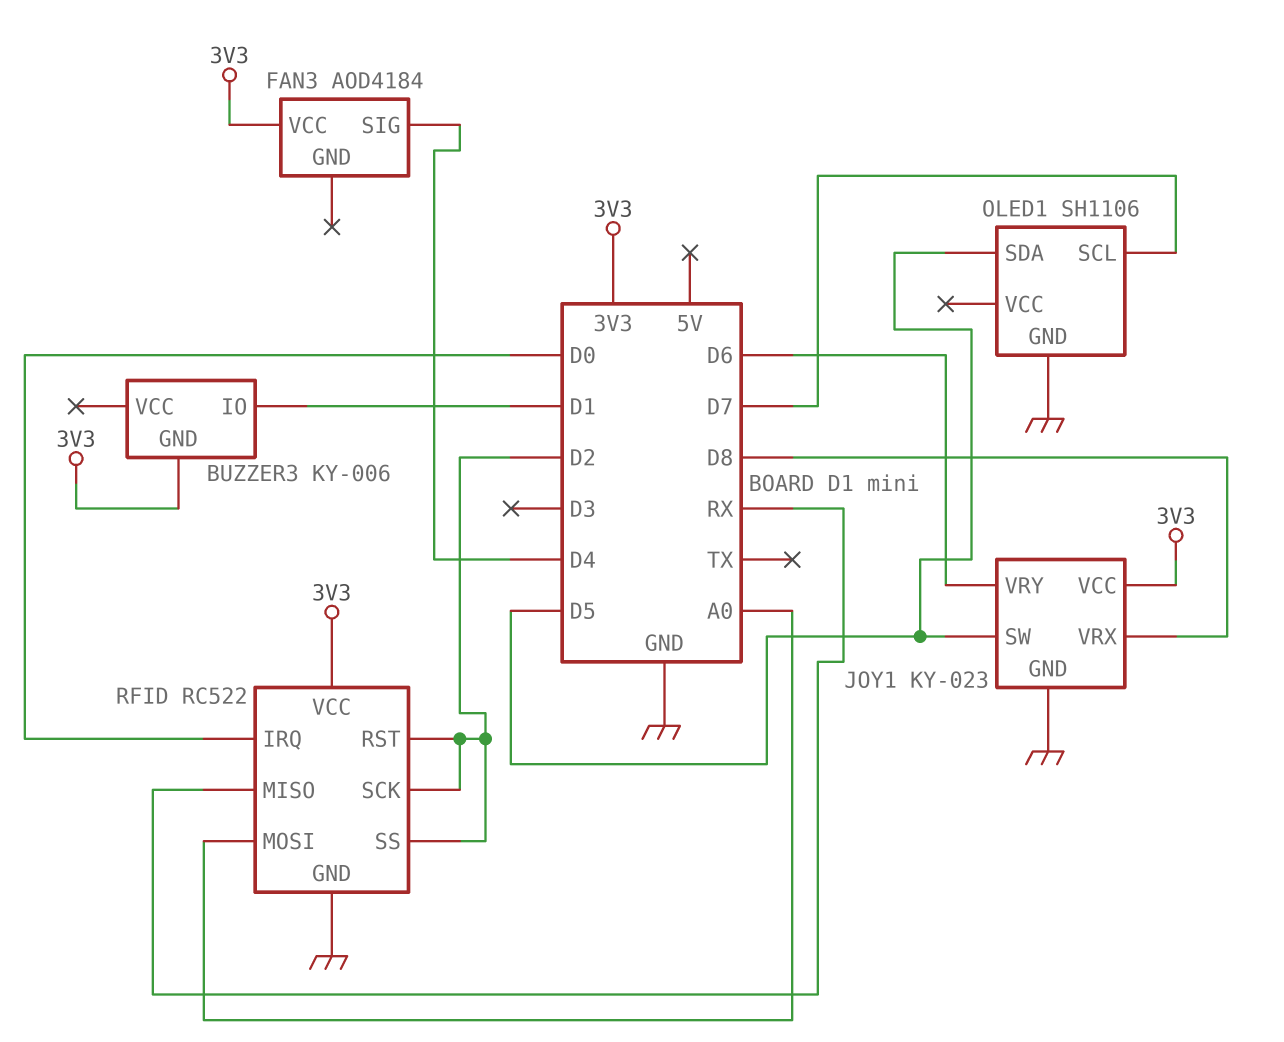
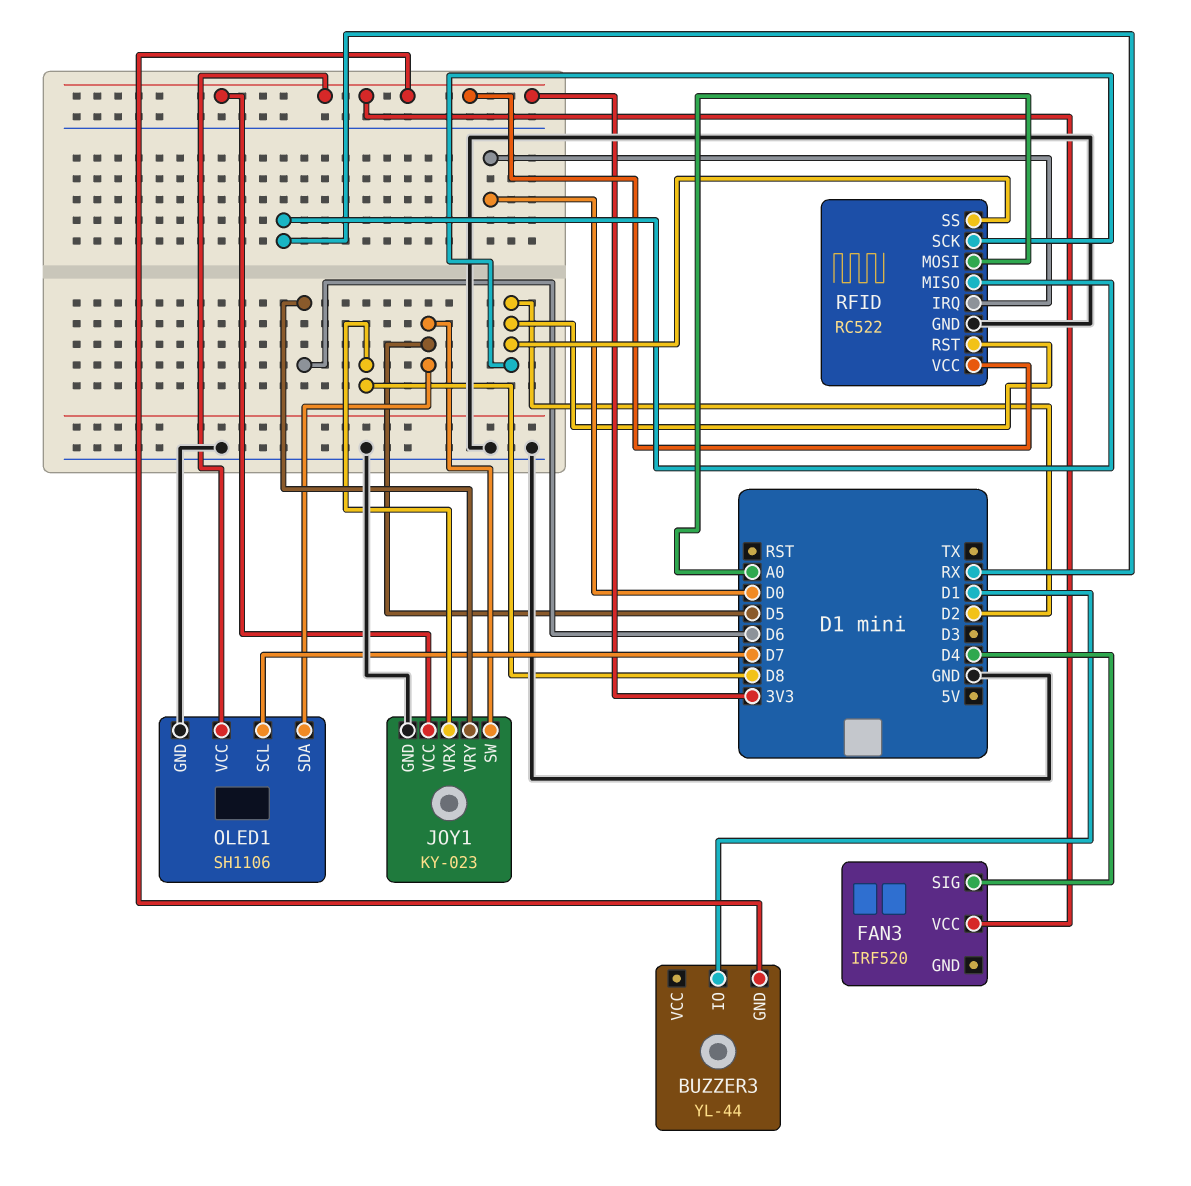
BUZZER3: KY-006 -> YL-44
FAN3: AOD4184 -> IRF520
OLED1 pin VCC: none -> 3V3

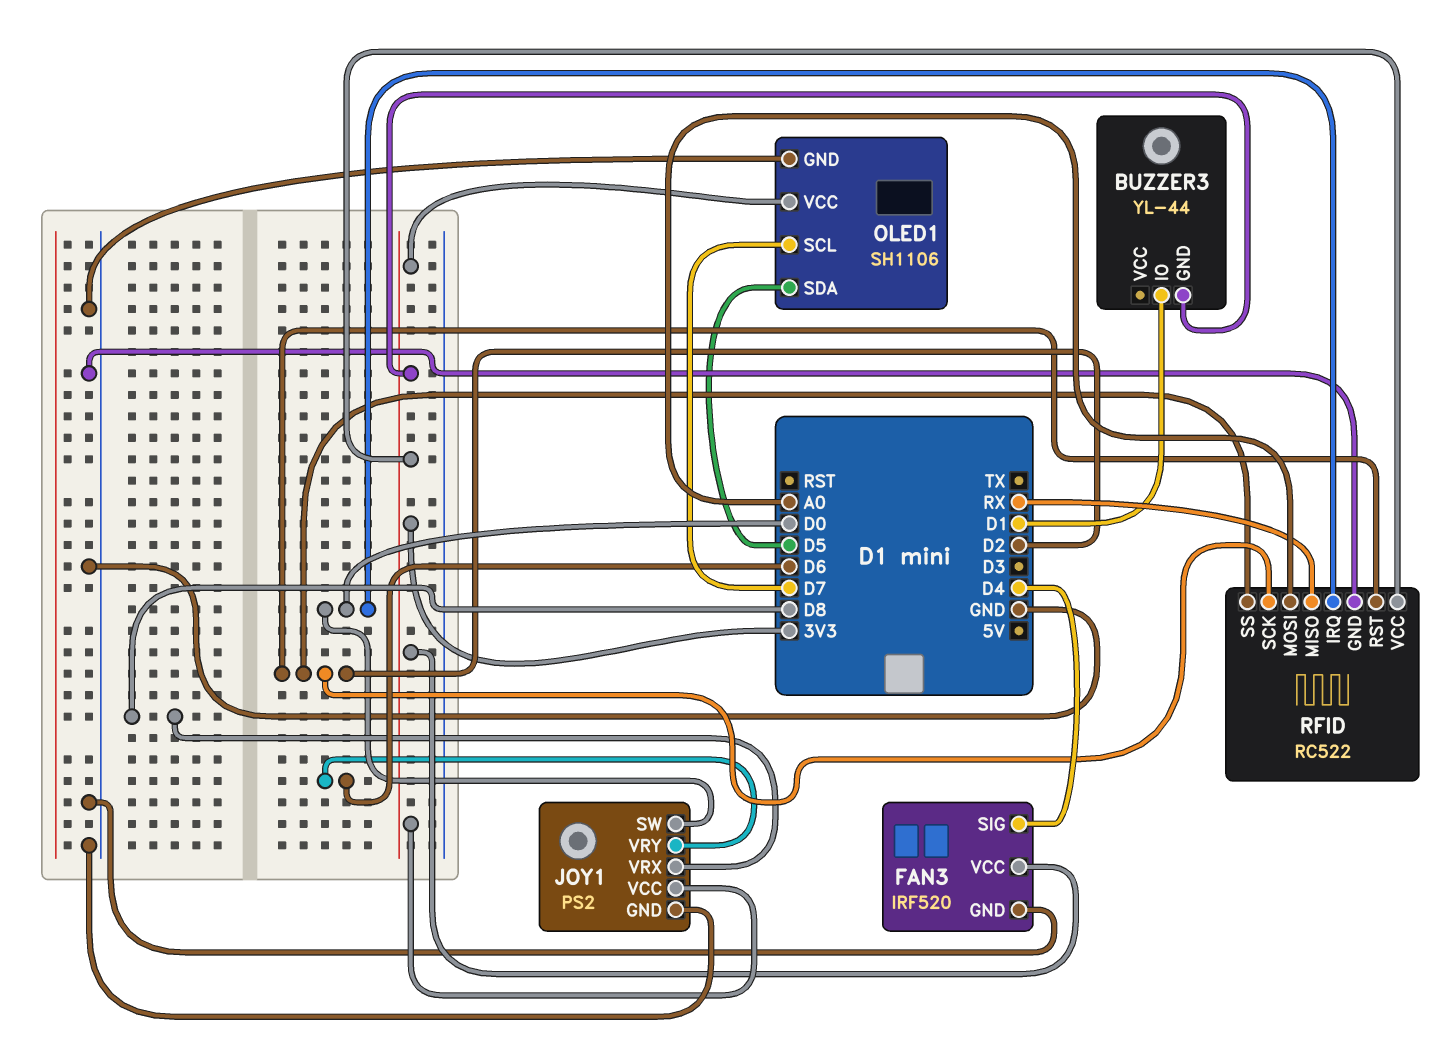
FAN3 pin GND: none -> GND
JOY1: KY-023 -> PS2
JOY1 pin SW: D5 -> D0

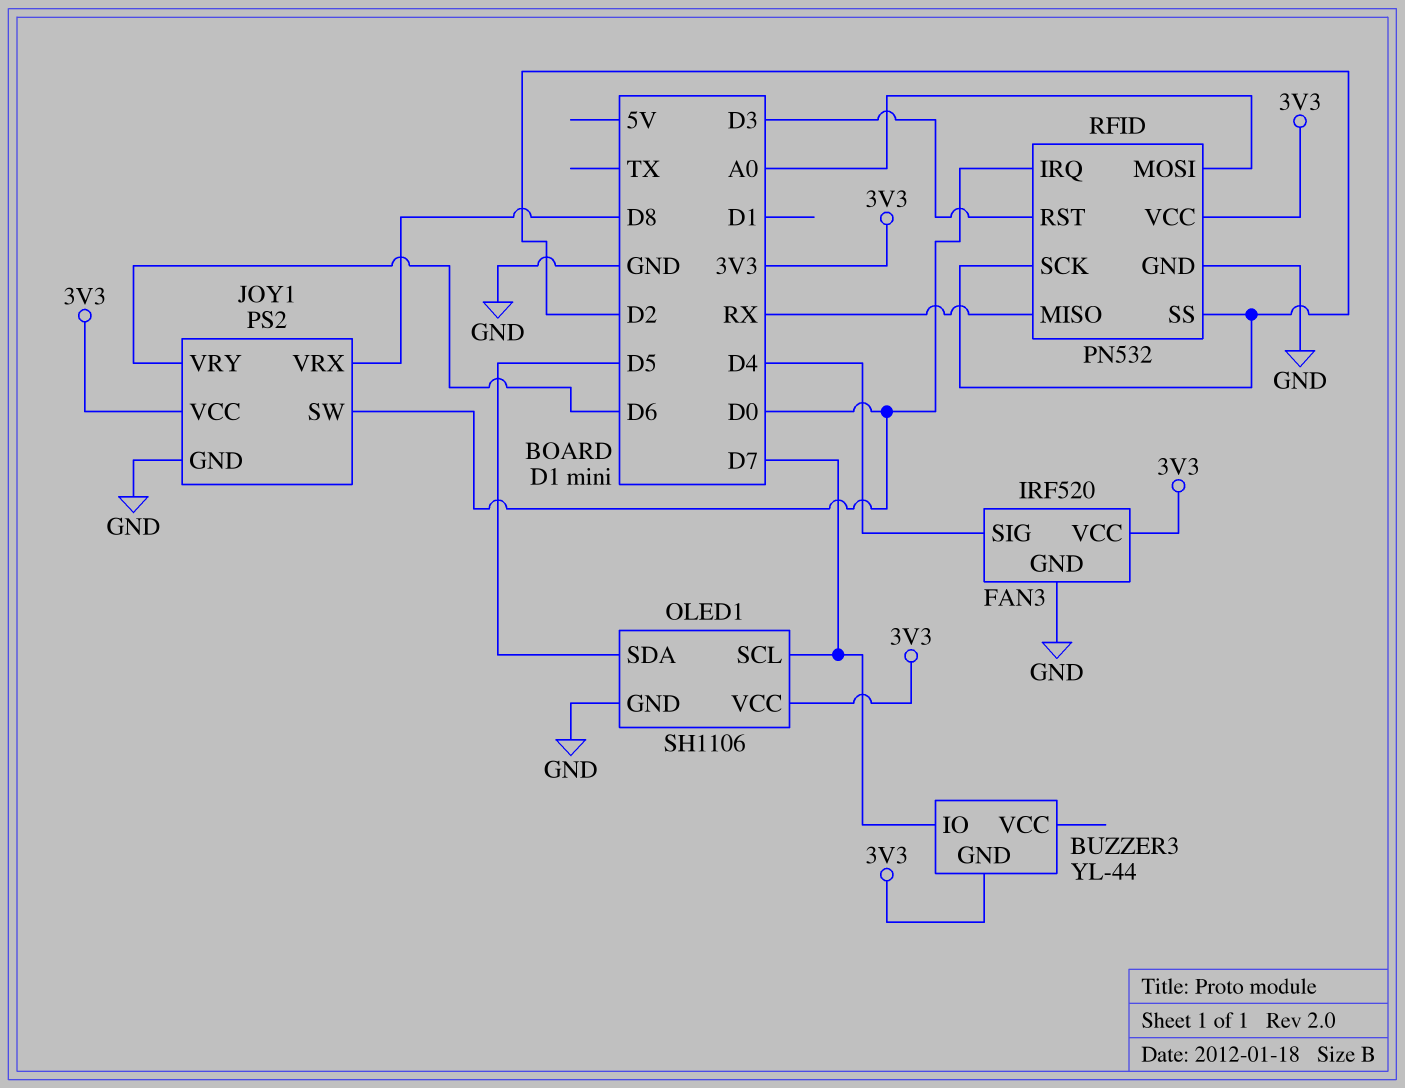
BUZZER3 pin IO: D1 -> D7
RFID: RC522 -> PN532
RFID pin RST: D2 -> D3

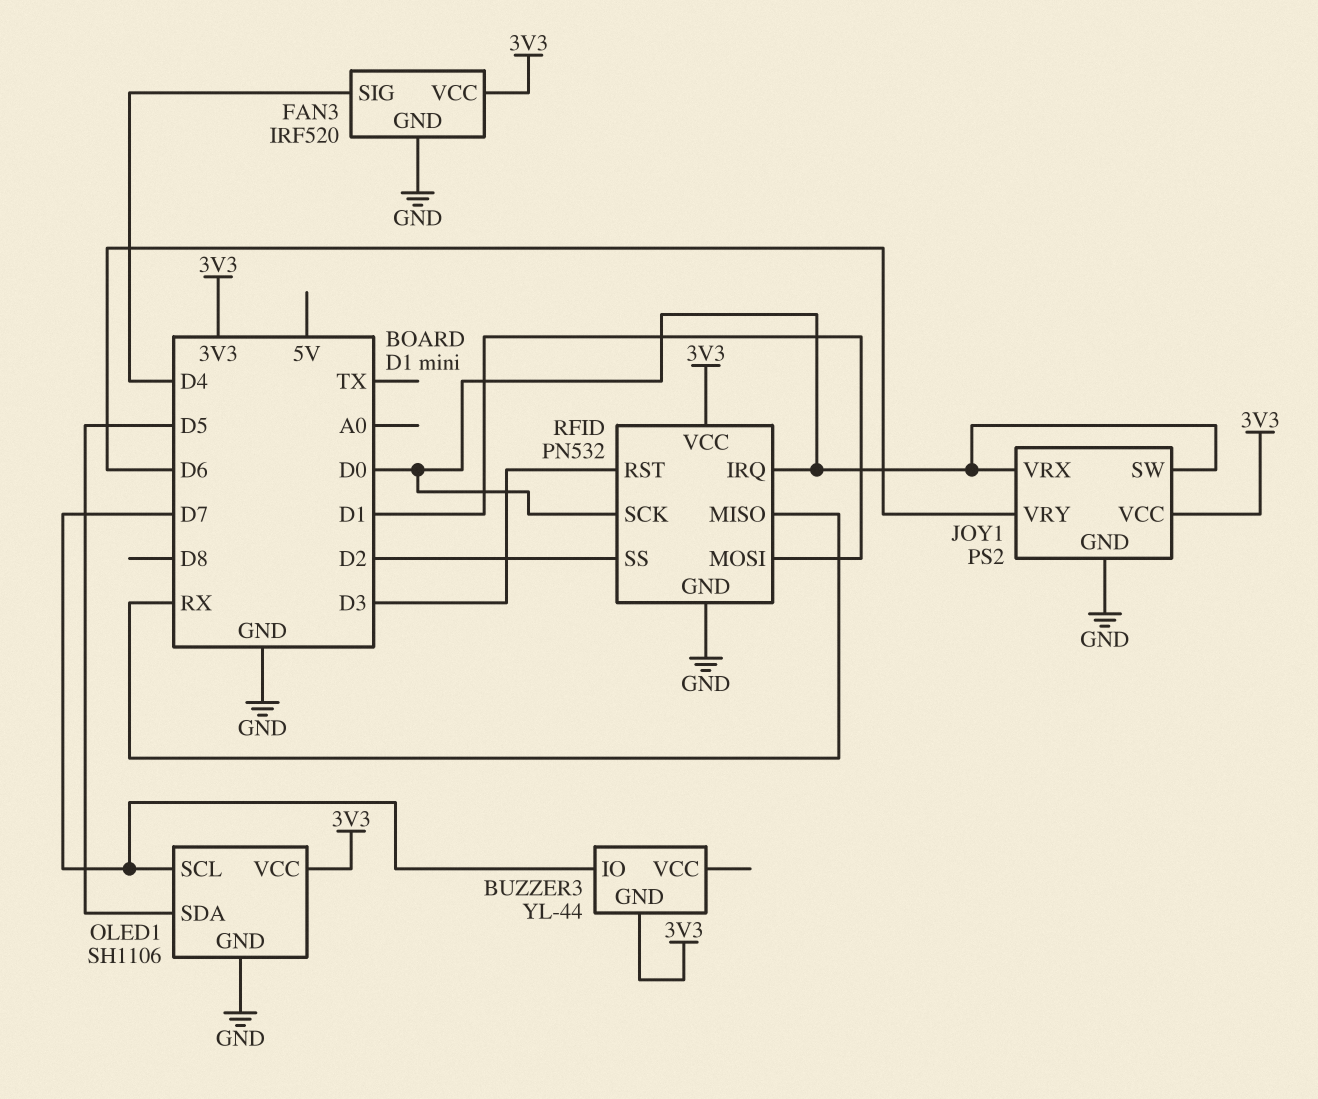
JOY1 pin VRX: D8 -> D0
RFID pin MOSI: A0 -> D1
RFID pin SCK: D2 -> D0

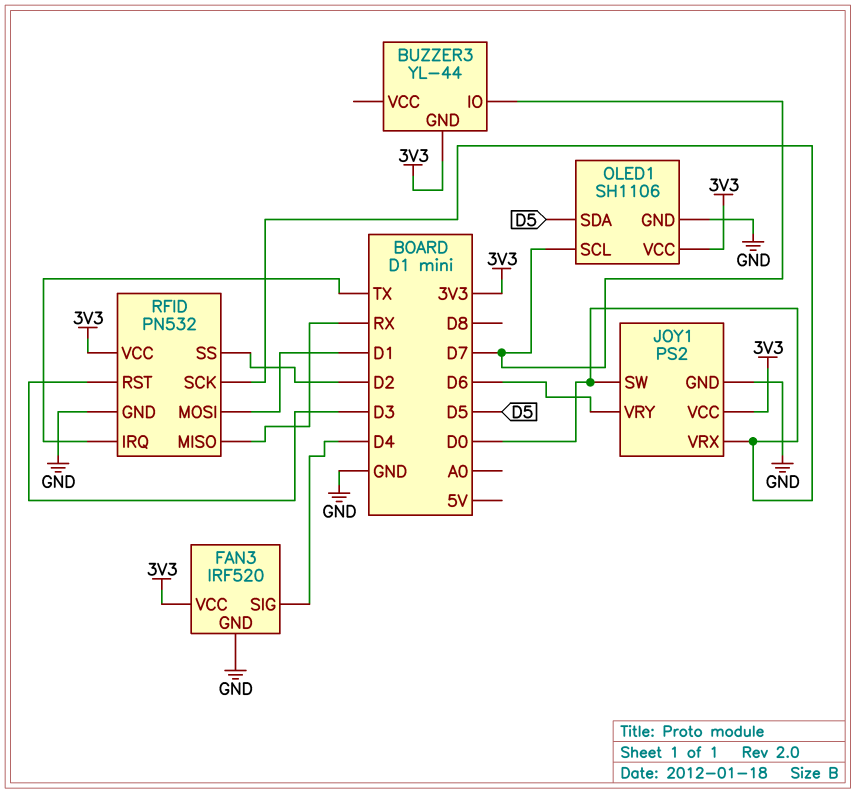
RFID pin IRQ: D0 -> TX

